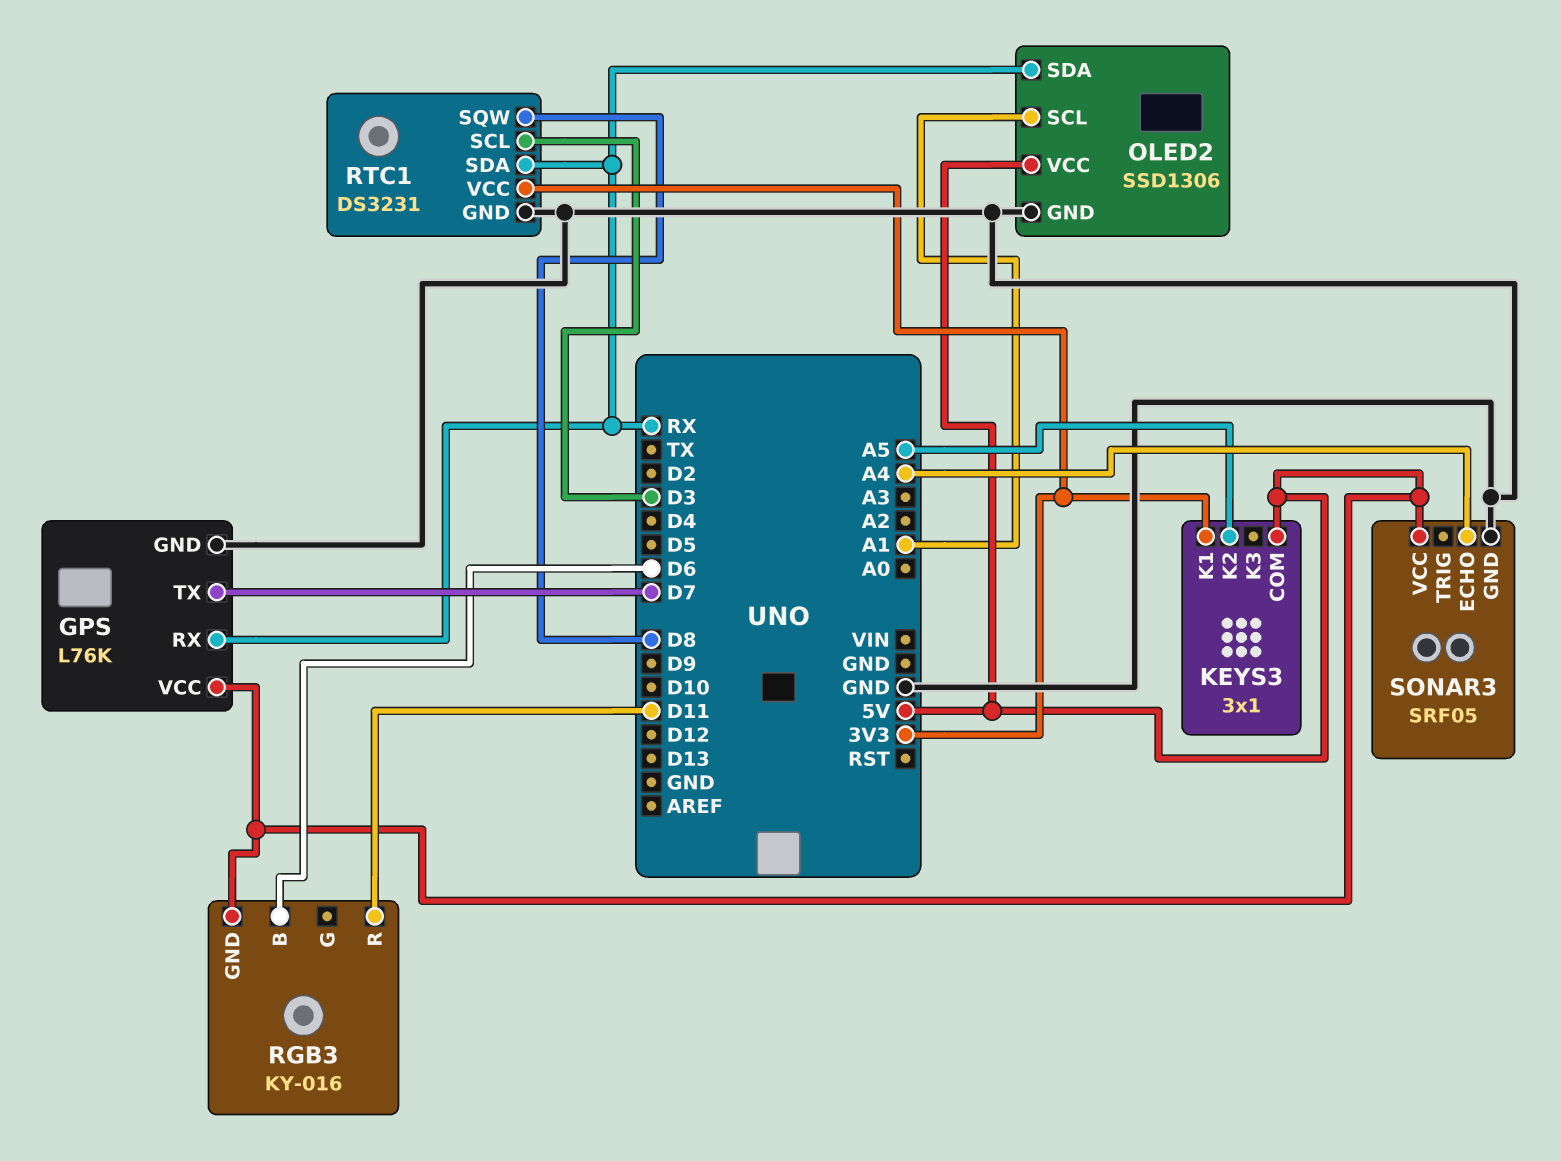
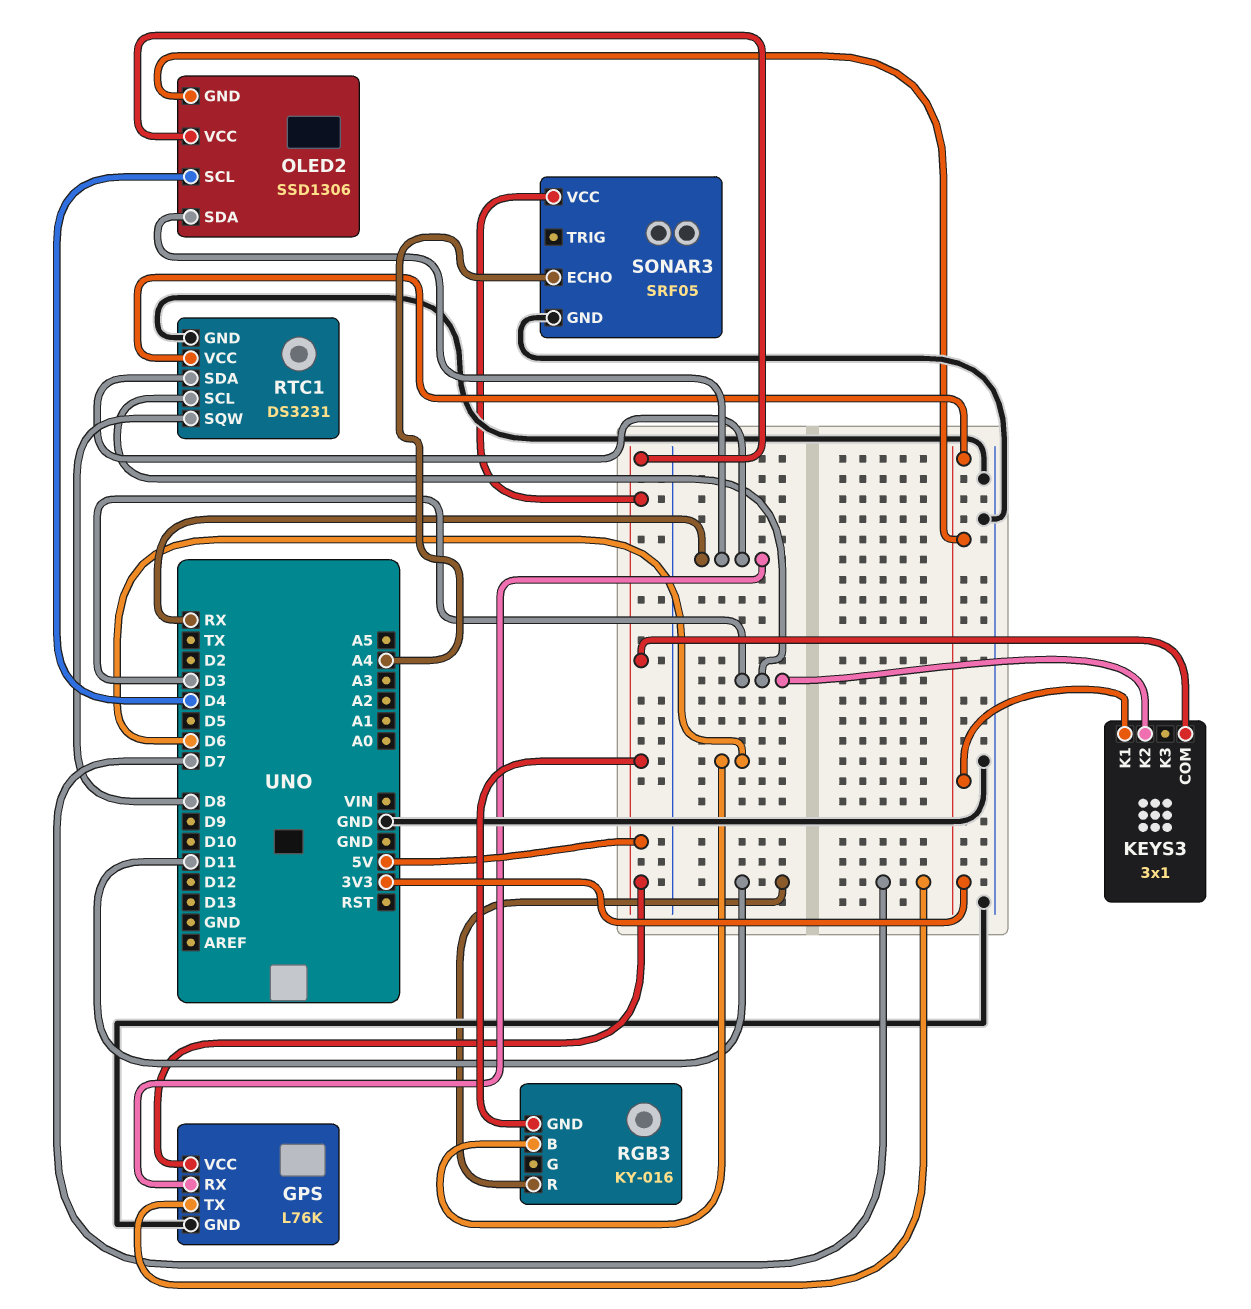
KEYS3 pin K2: A5 -> D3
OLED2 pin GND: GND -> 3V3
OLED2 pin SCL: A1 -> D4

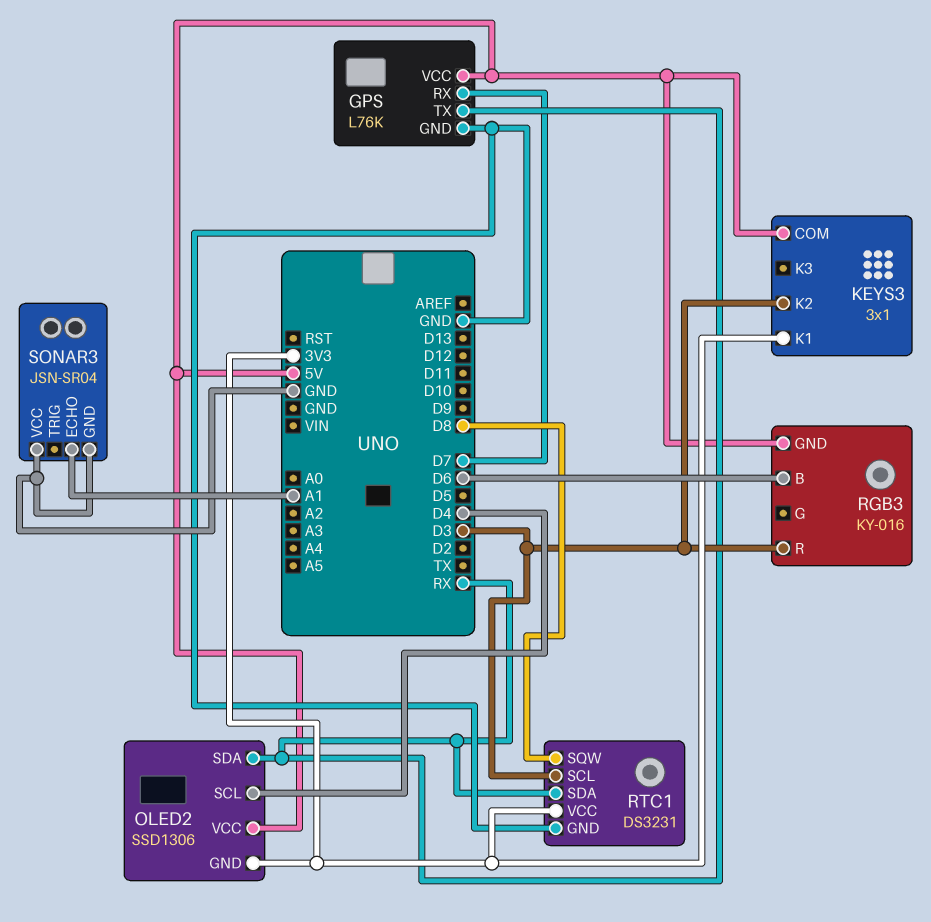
GPS pin RX: RX -> D7
GPS pin TX: D7 -> RX
RGB3 pin R: D11 -> D3
SONAR3: SRF05 -> JSN-SR04
SONAR3 pin ECHO: A4 -> A1
SONAR3 pin VCC: 5V -> GND

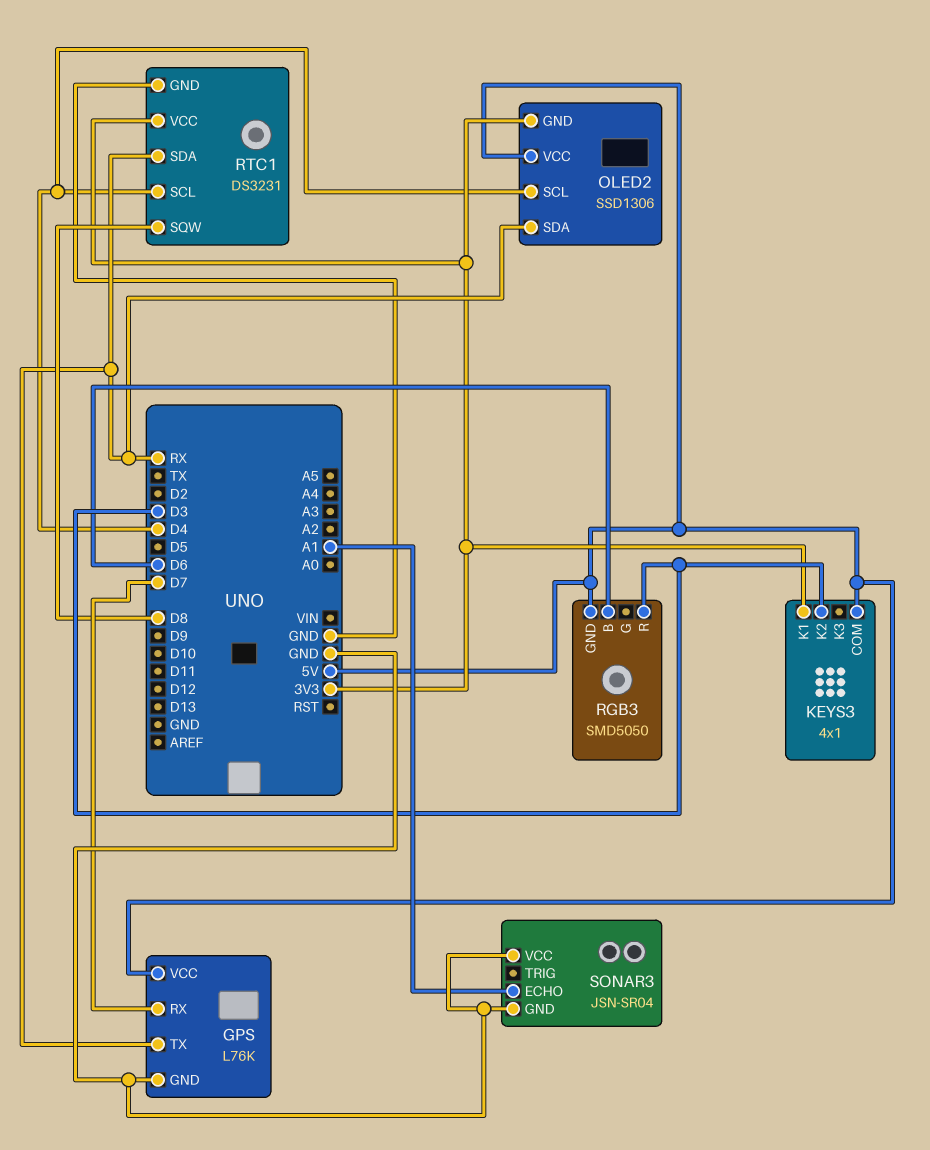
KEYS3: 3x1 -> 4x1
RGB3: KY-016 -> SMD5050
RTC1 pin SCL: D3 -> D4

